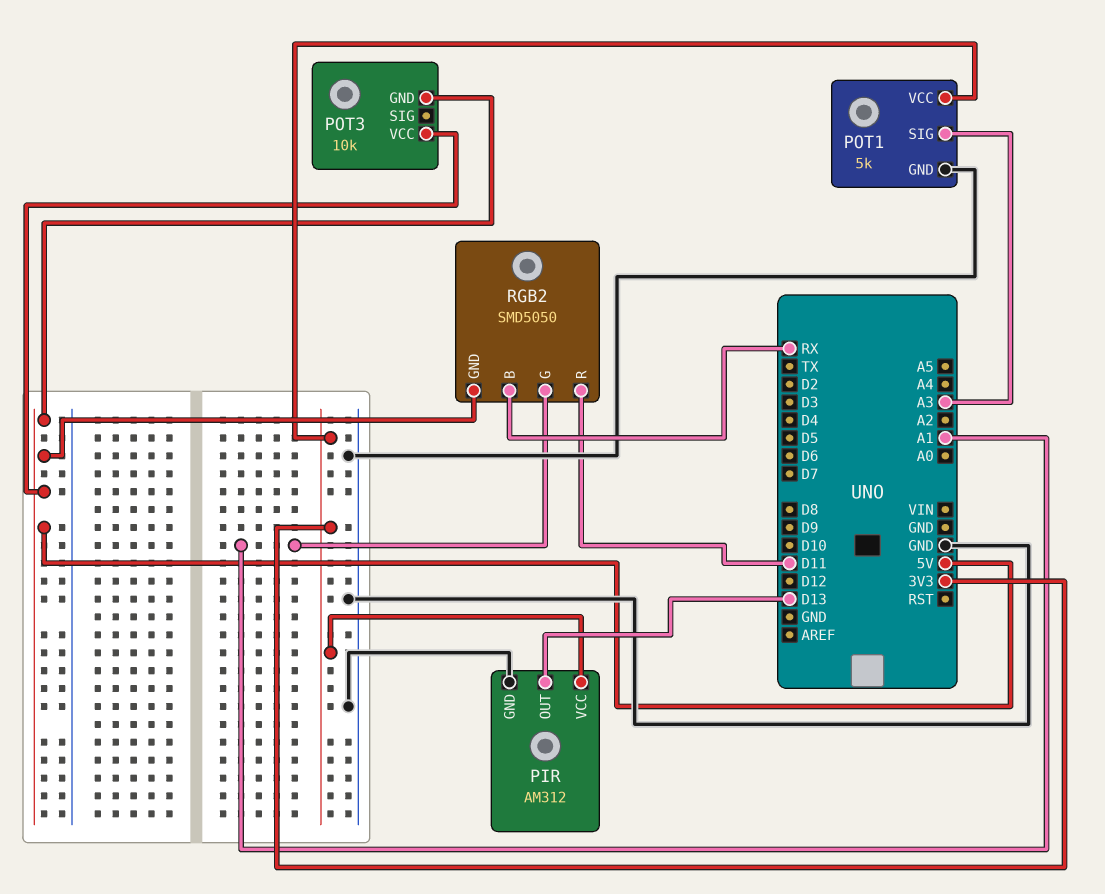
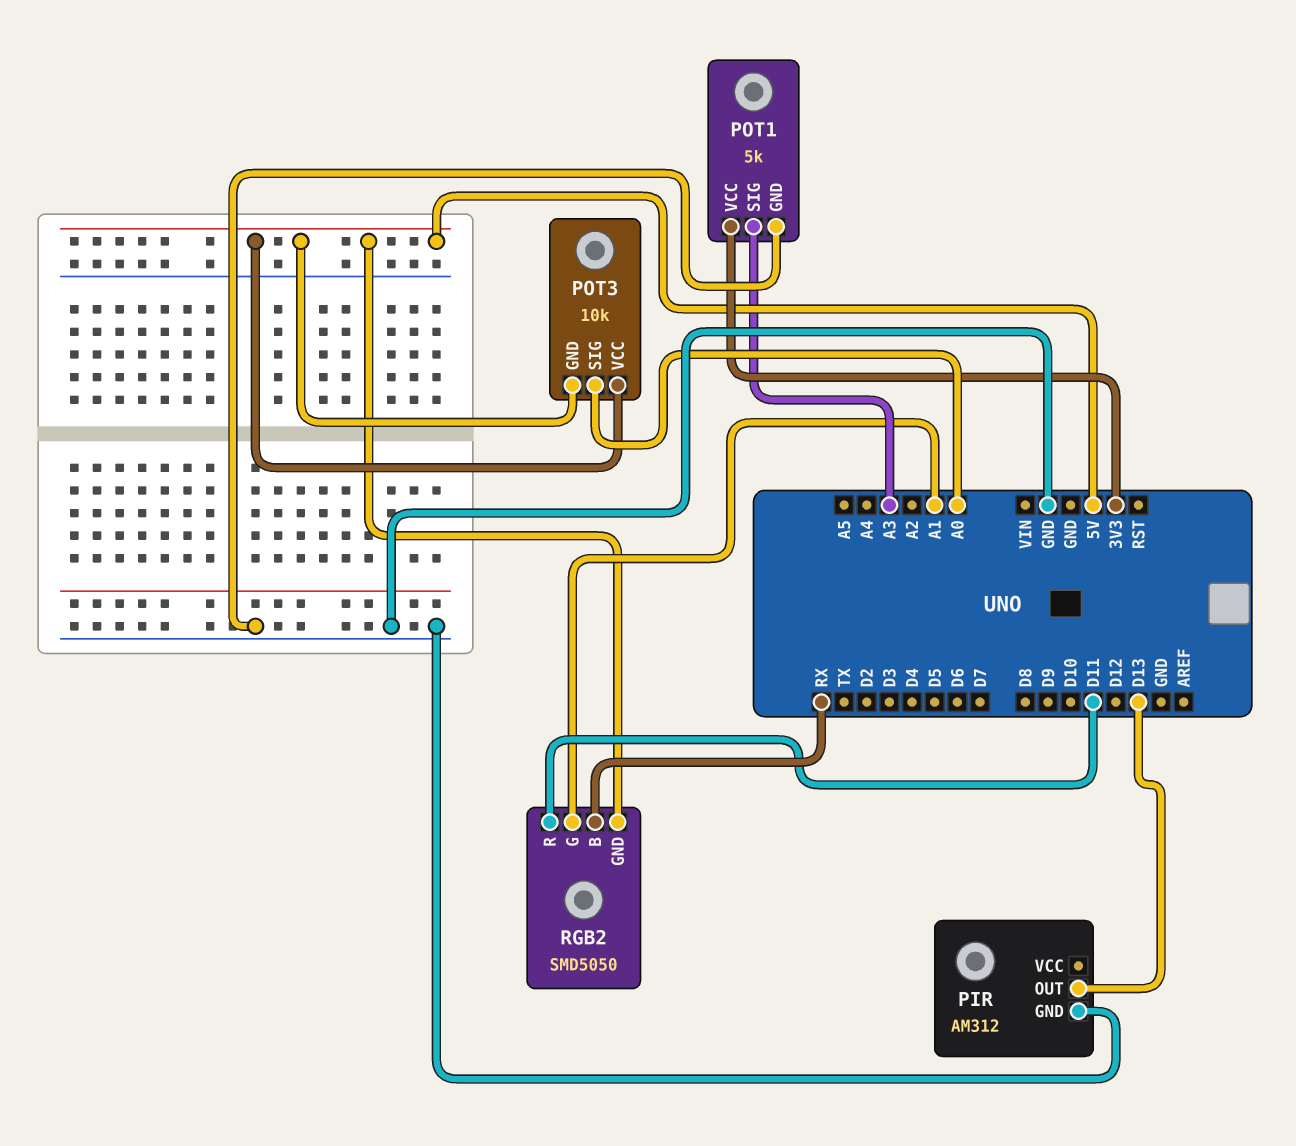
PIR pin VCC: 3V3 -> none
POT3 pin SIG: none -> A0

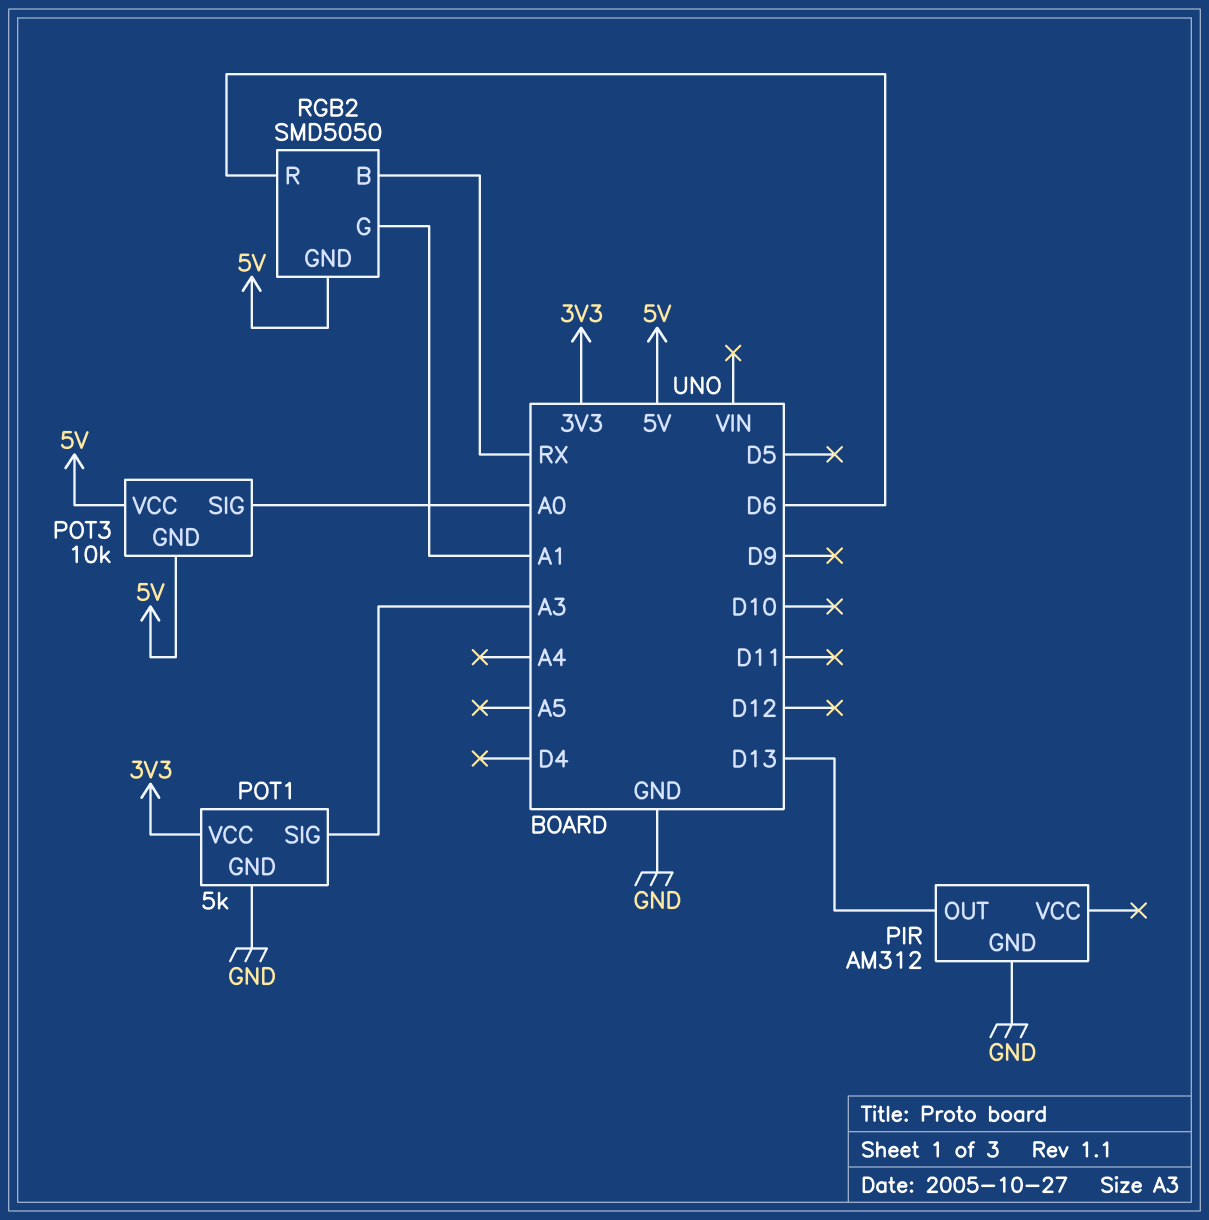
RGB2 pin R: D11 -> D6

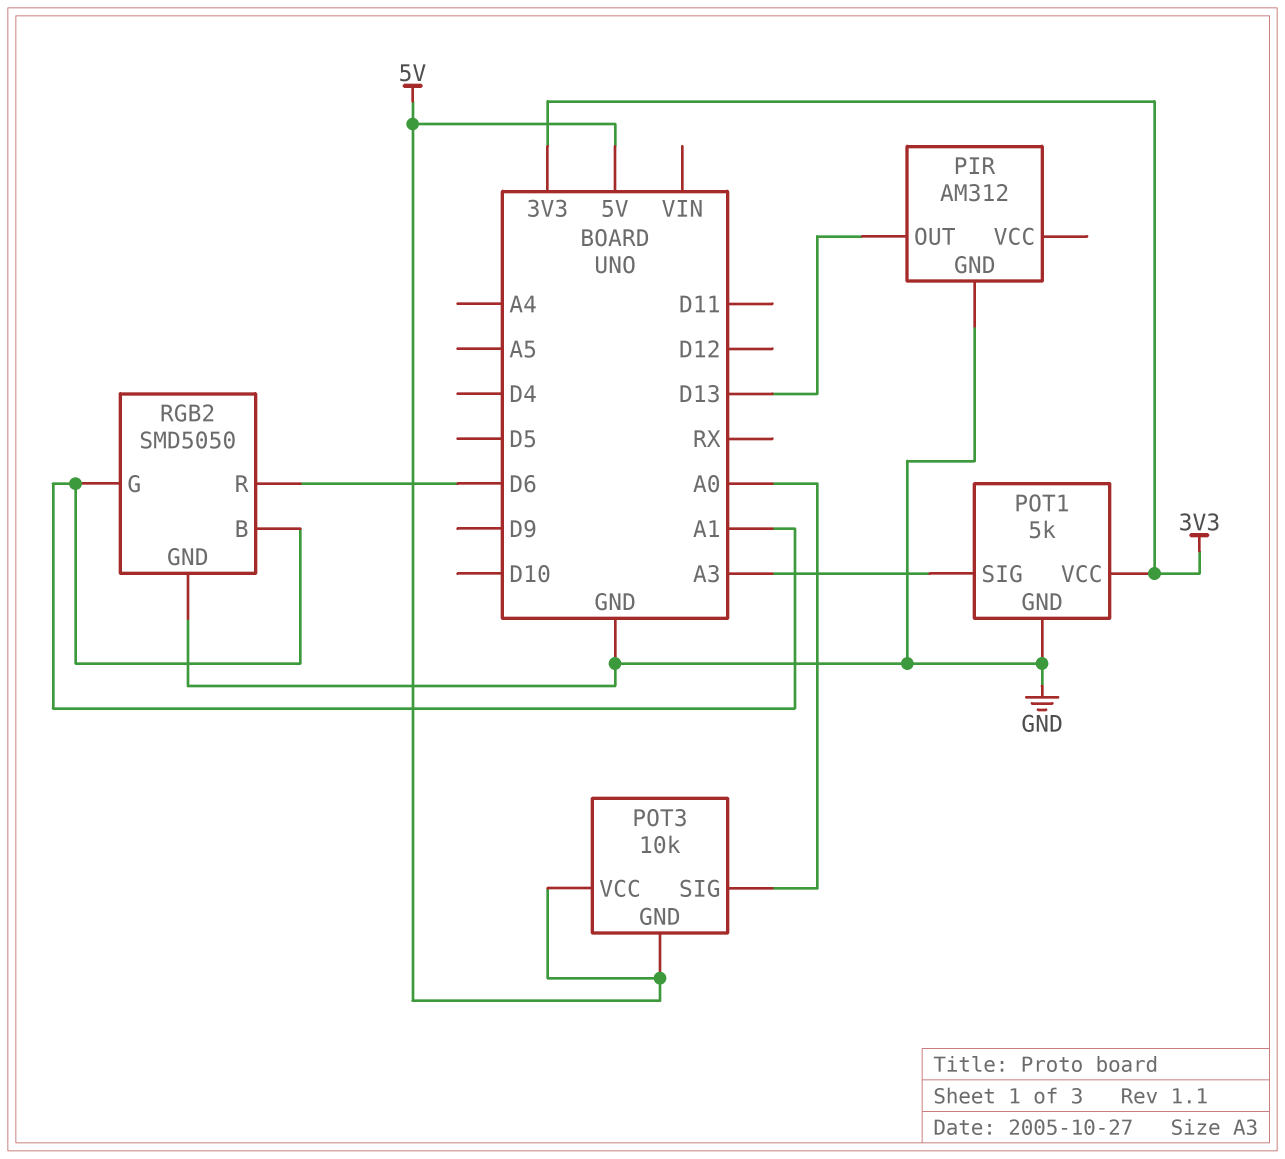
RGB2 pin B: RX -> A1
RGB2 pin GND: 5V -> GND

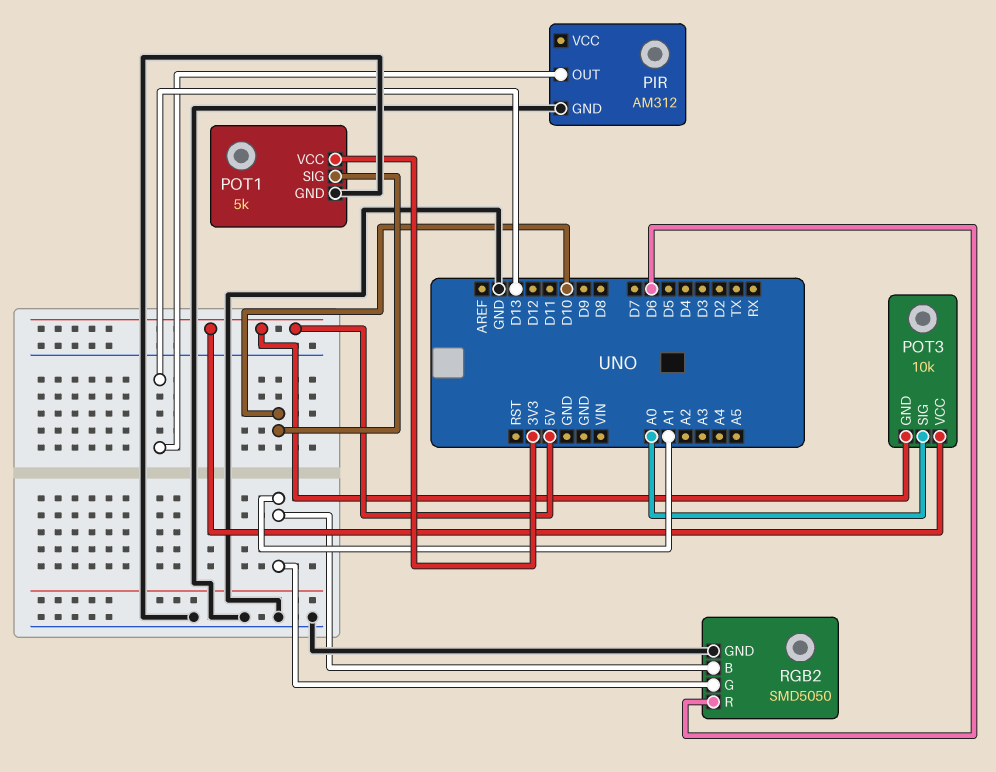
POT1 pin SIG: A3 -> D10

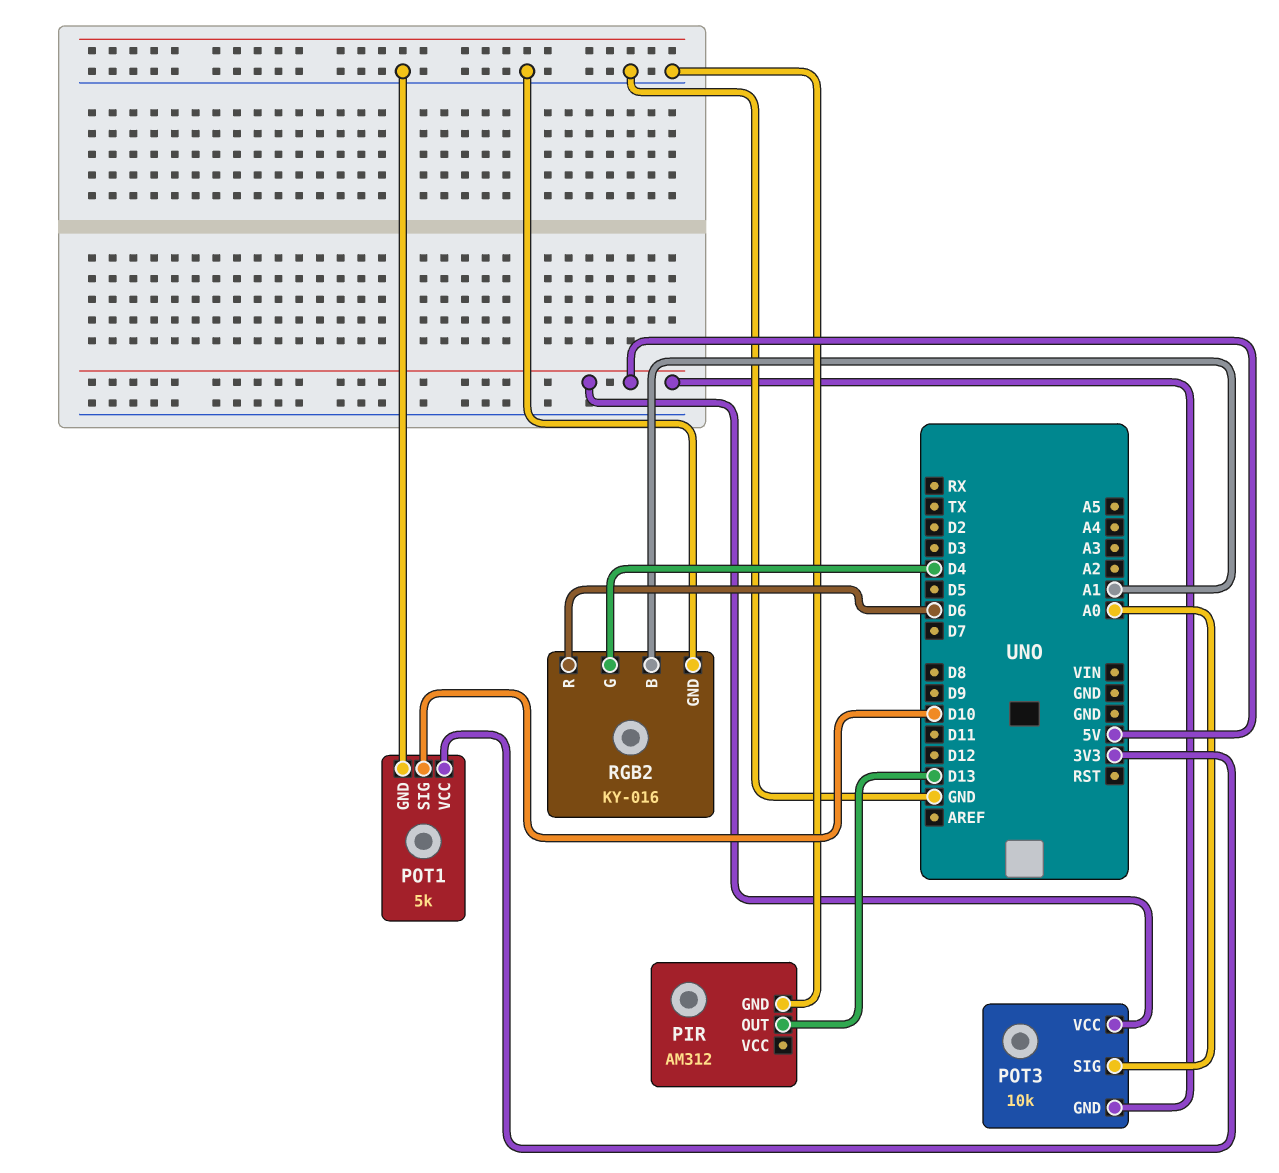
RGB2: SMD5050 -> KY-016
RGB2 pin G: A1 -> D4

